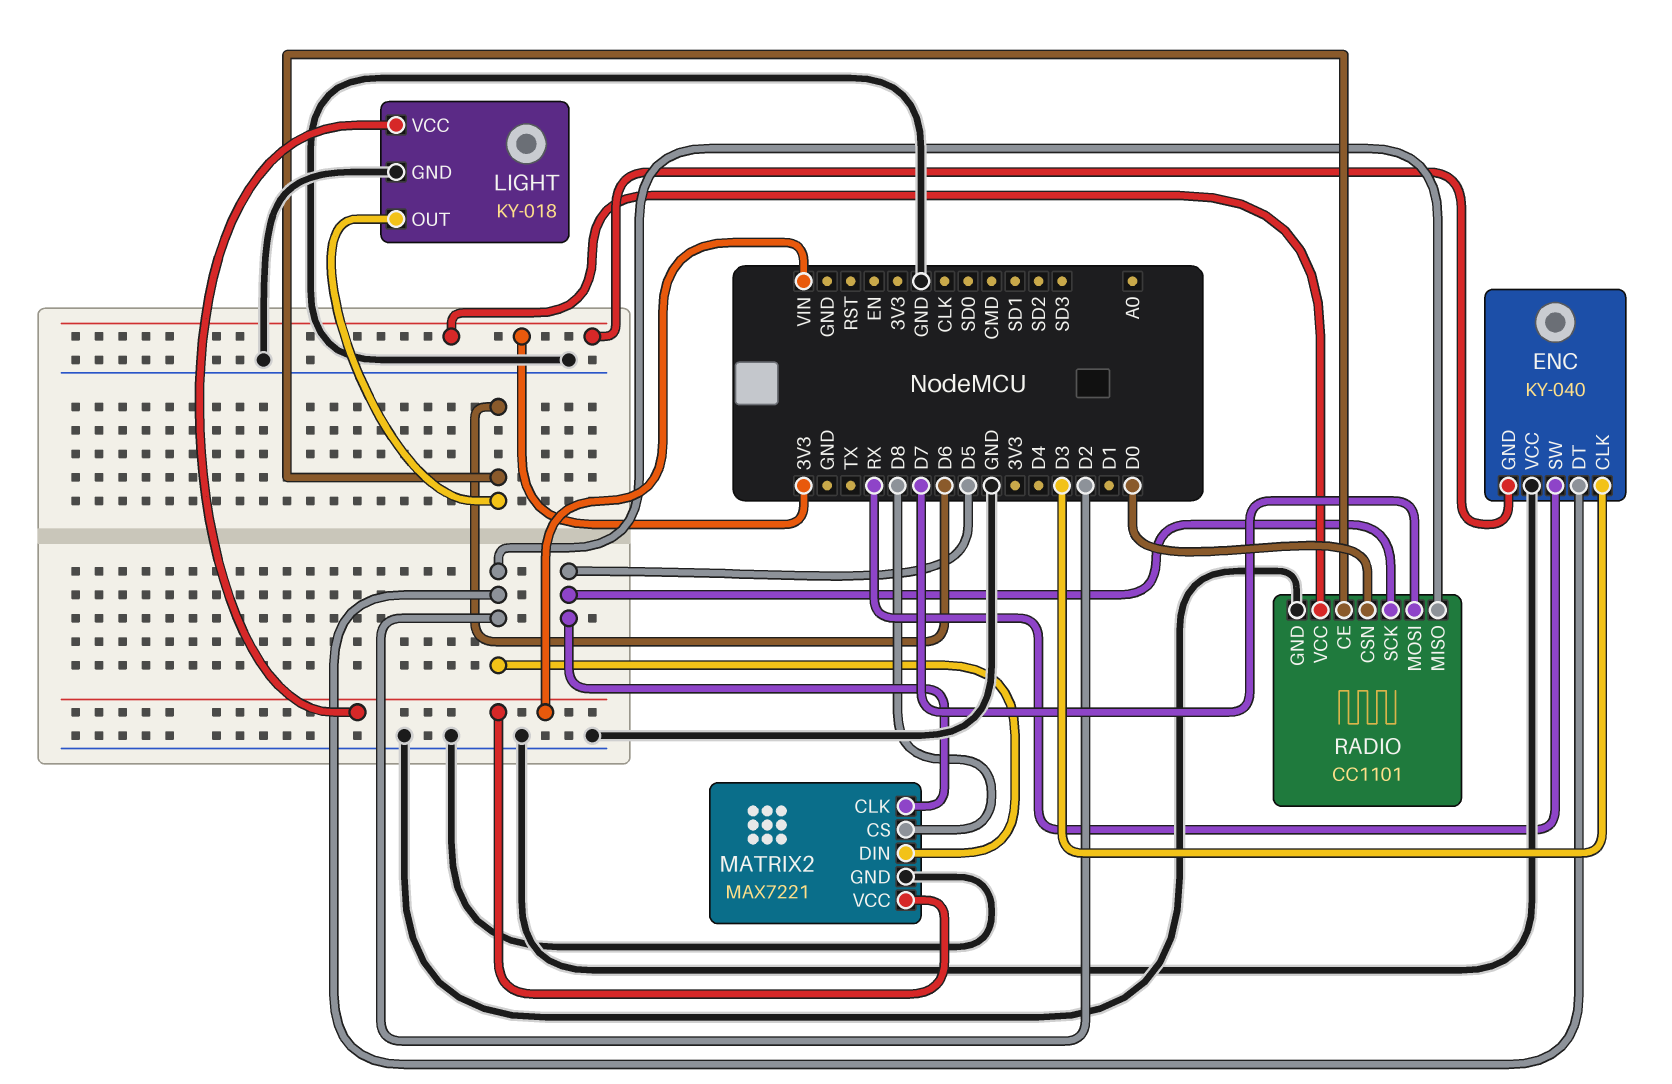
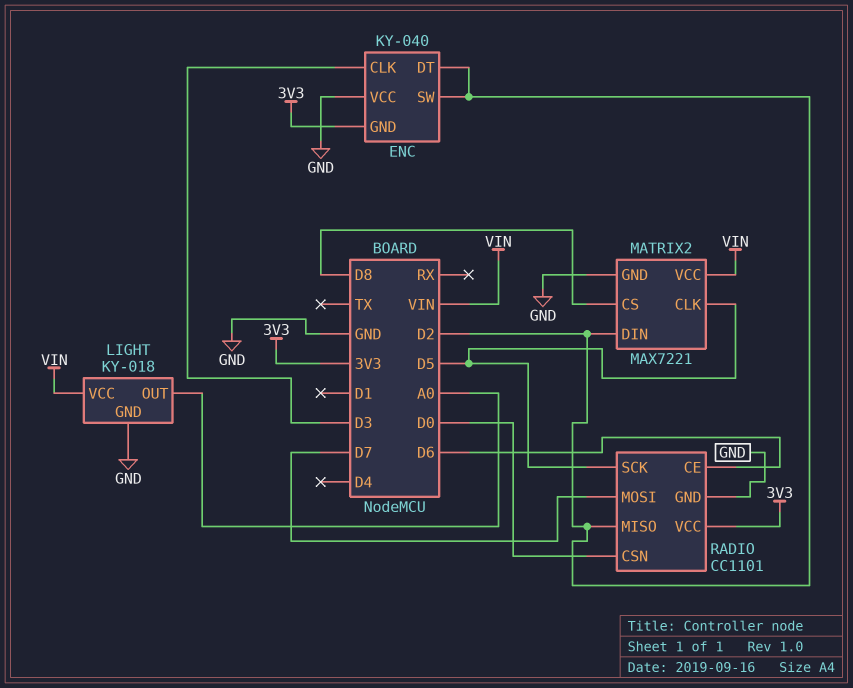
ENC pin SW: RX -> D2
LIGHT pin OUT: D6 -> A0

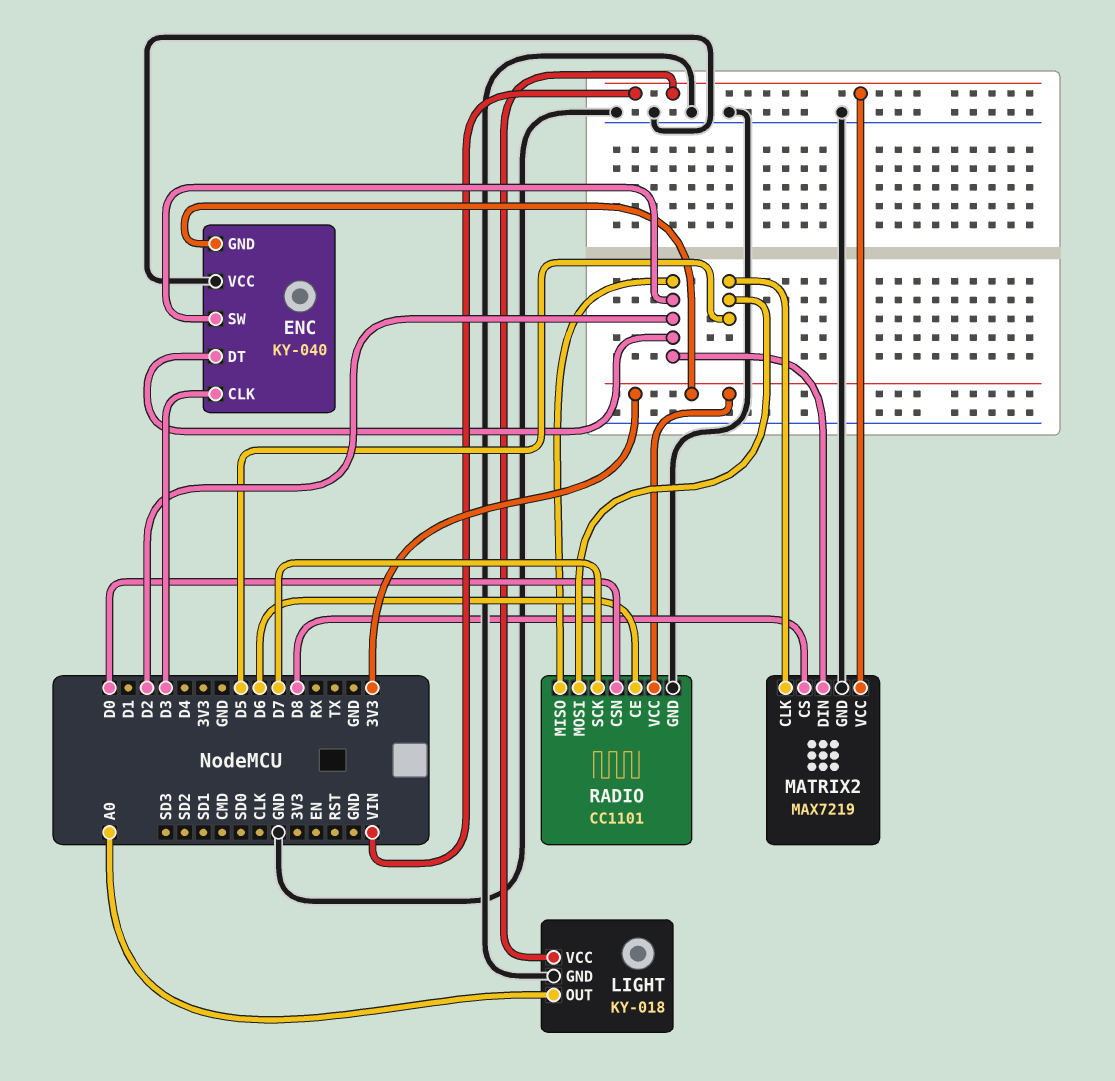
MATRIX2: MAX7221 -> MAX7219
RADIO pin MOSI: D7 -> D5
RADIO pin SCK: D5 -> D7

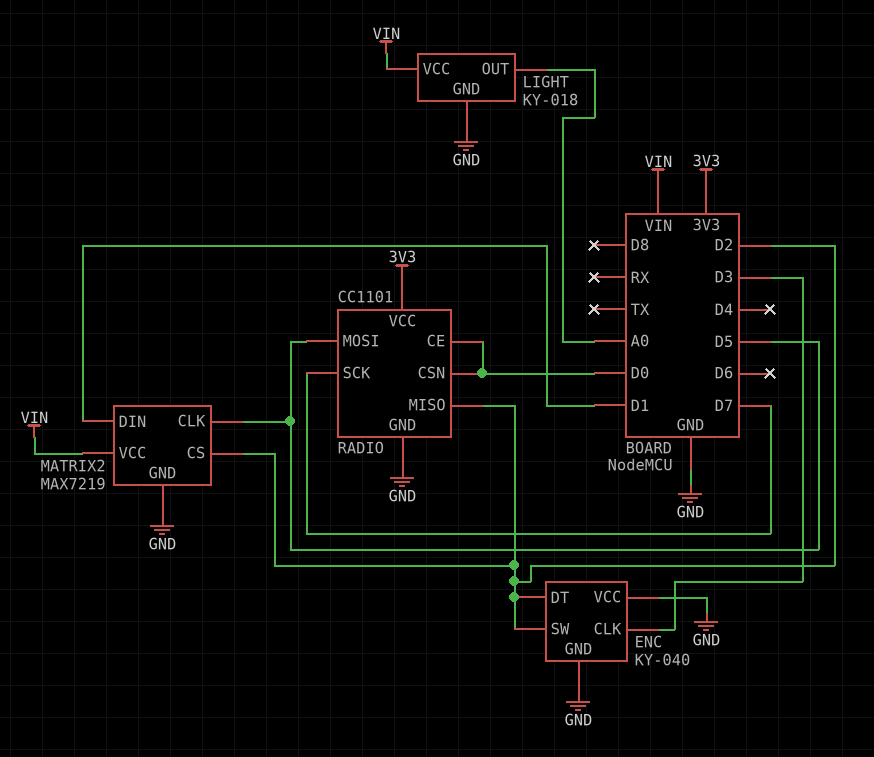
ENC pin GND: 3V3 -> GND
MATRIX2 pin CS: D8 -> D2
MATRIX2 pin DIN: D2 -> D1
RADIO pin CE: D6 -> D0

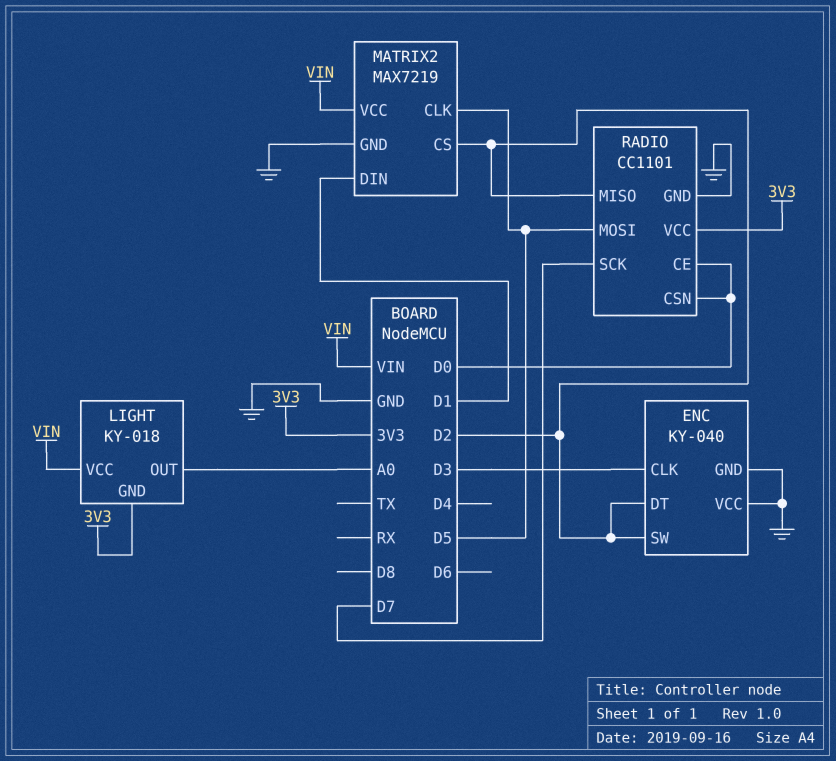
LIGHT pin GND: GND -> 3V3

